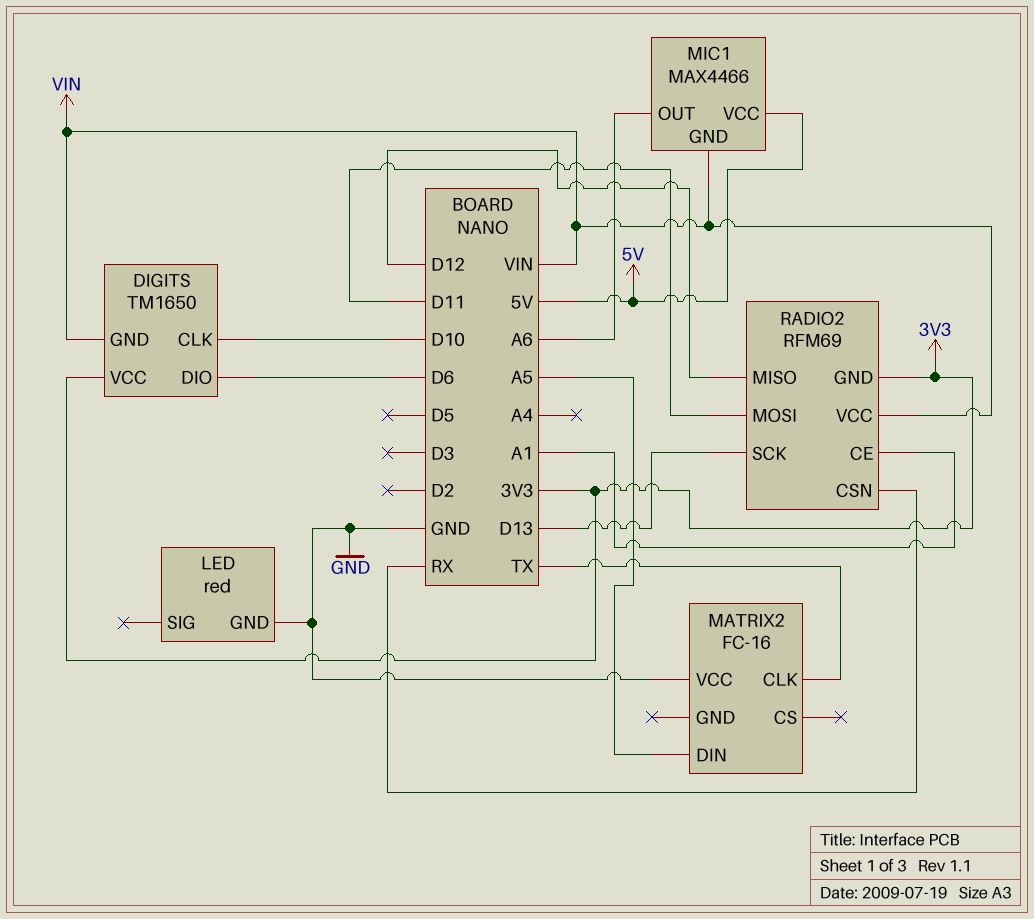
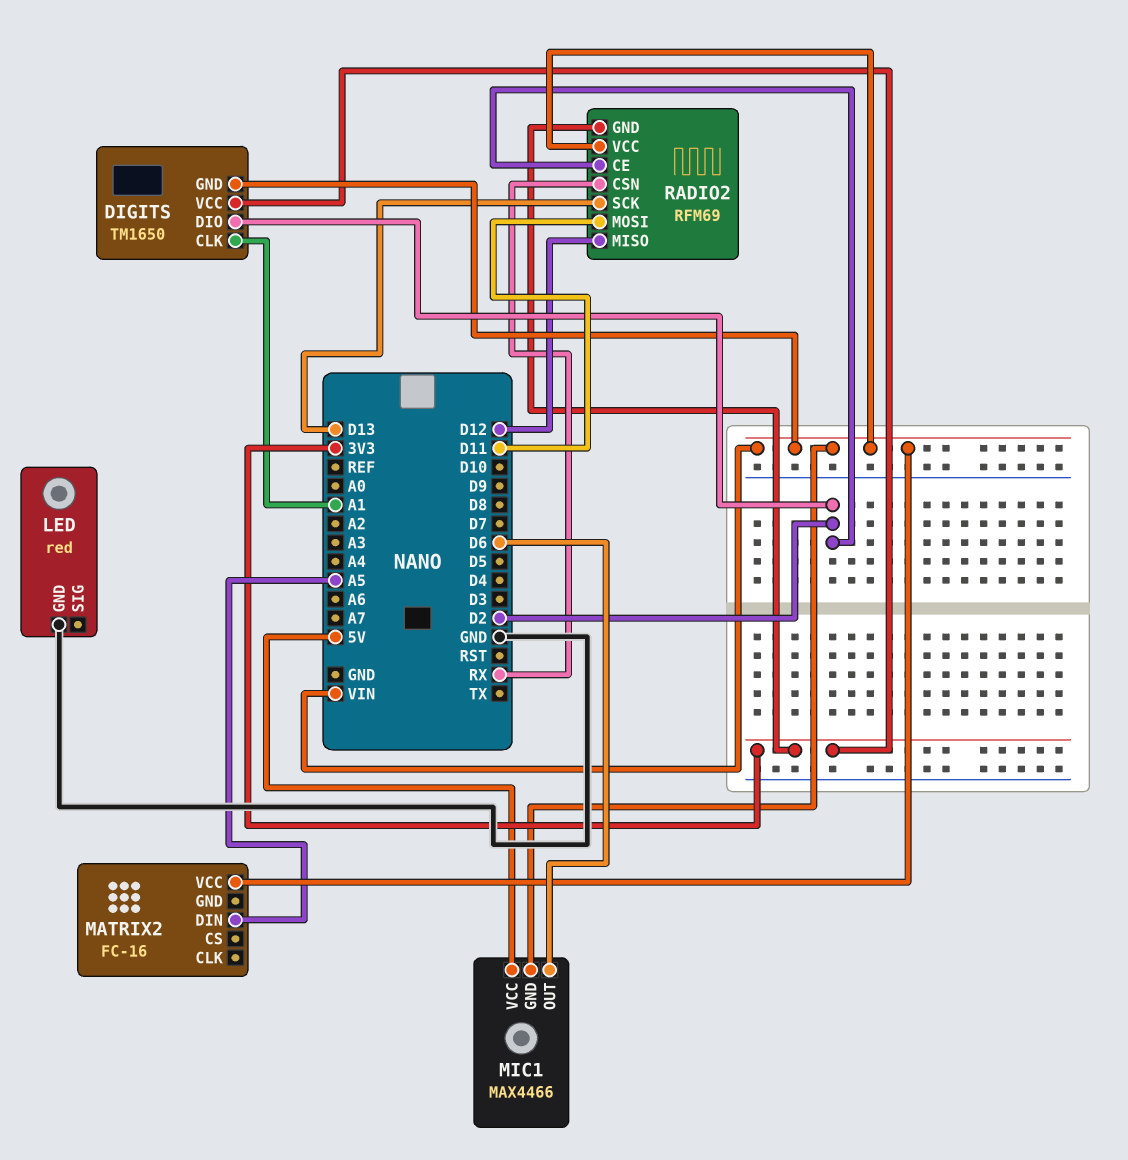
DIGITS pin CLK: D10 -> A1
DIGITS pin DIO: D6 -> D2
MATRIX2 pin CLK: TX -> none
MATRIX2 pin VCC: GND -> VIN
MIC1 pin OUT: A6 -> D6
RADIO2 pin CE: A1 -> D2

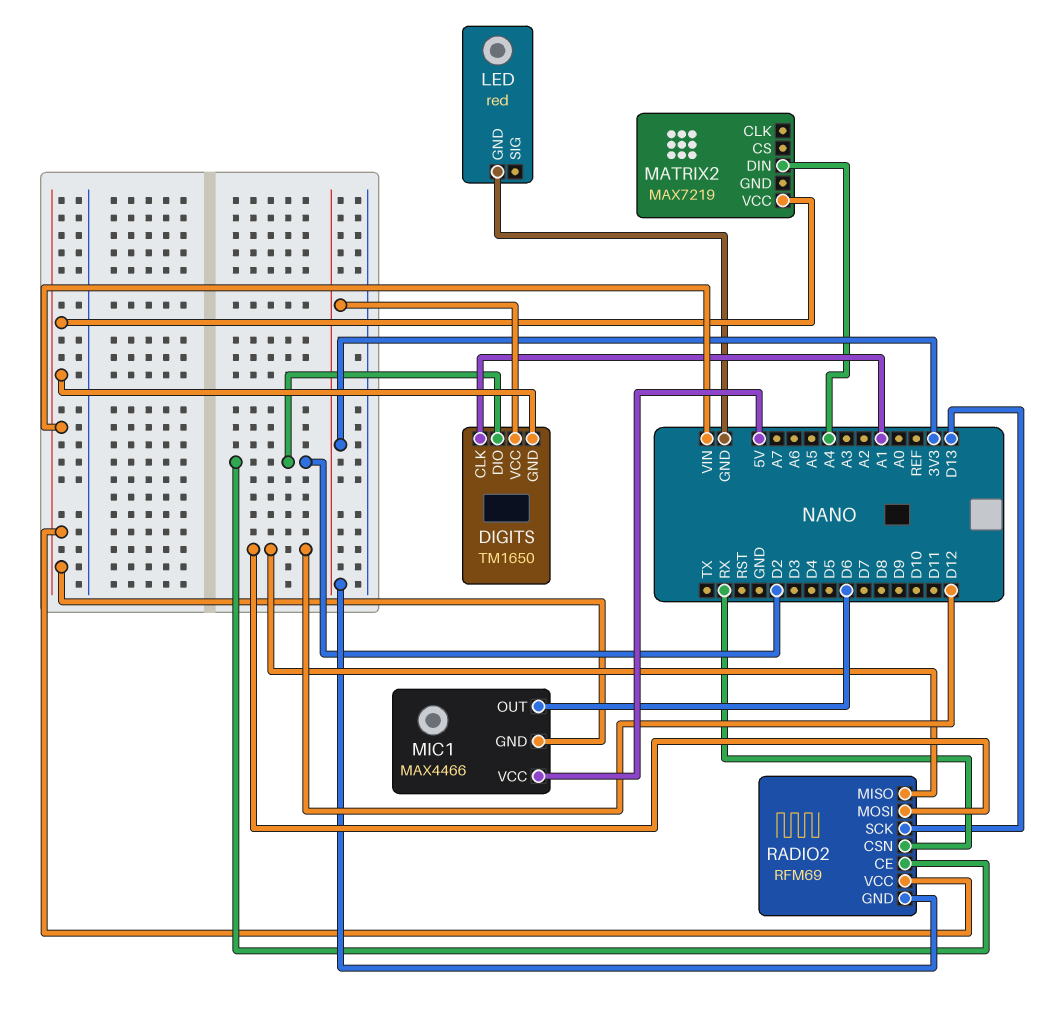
MATRIX2: FC-16 -> MAX7219
MATRIX2 pin DIN: A5 -> A4
RADIO2 pin MOSI: D11 -> D12

